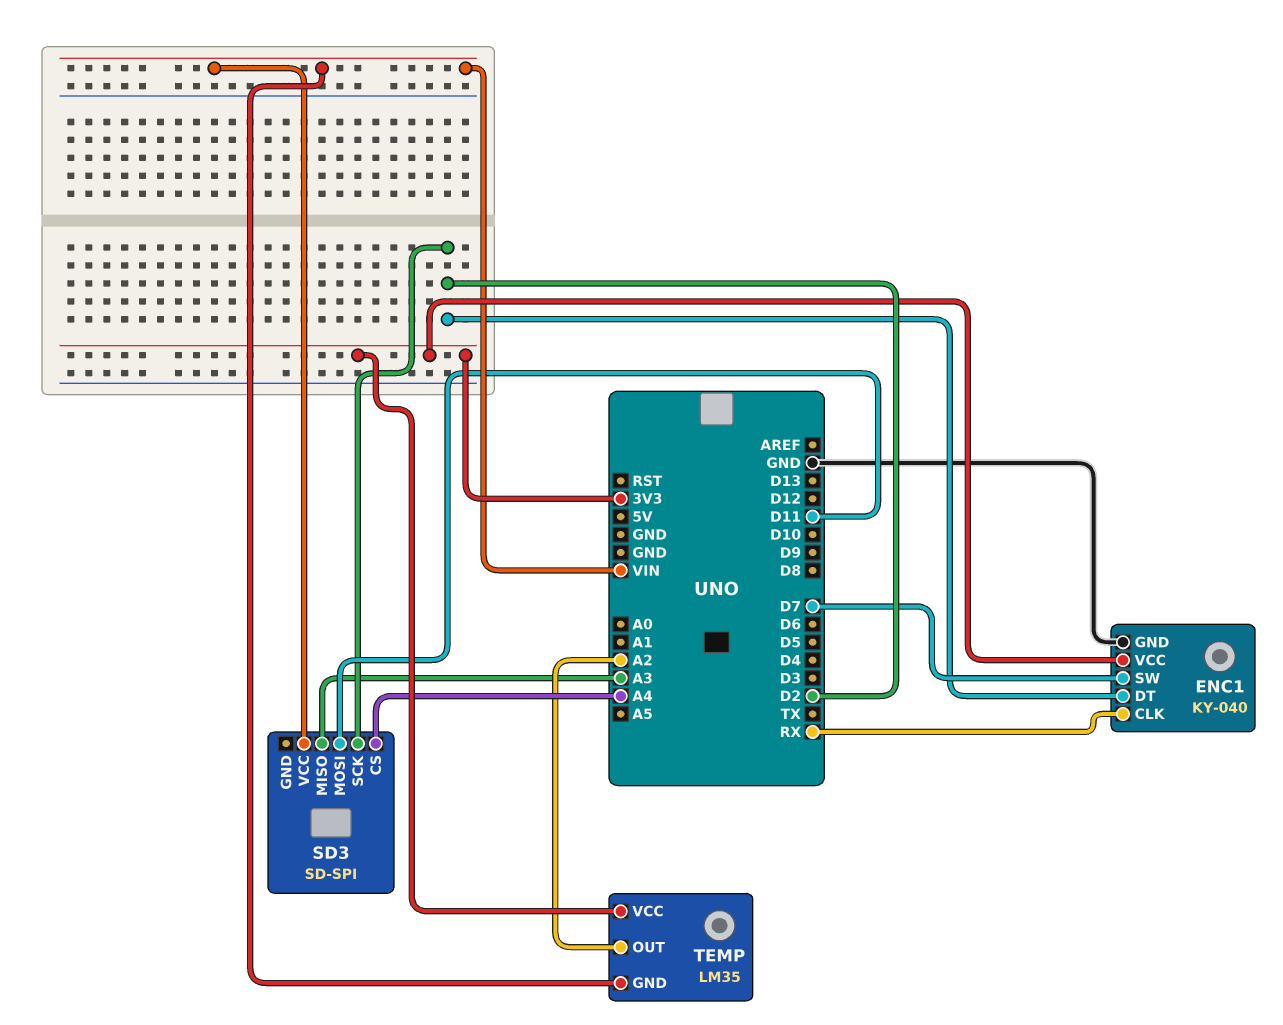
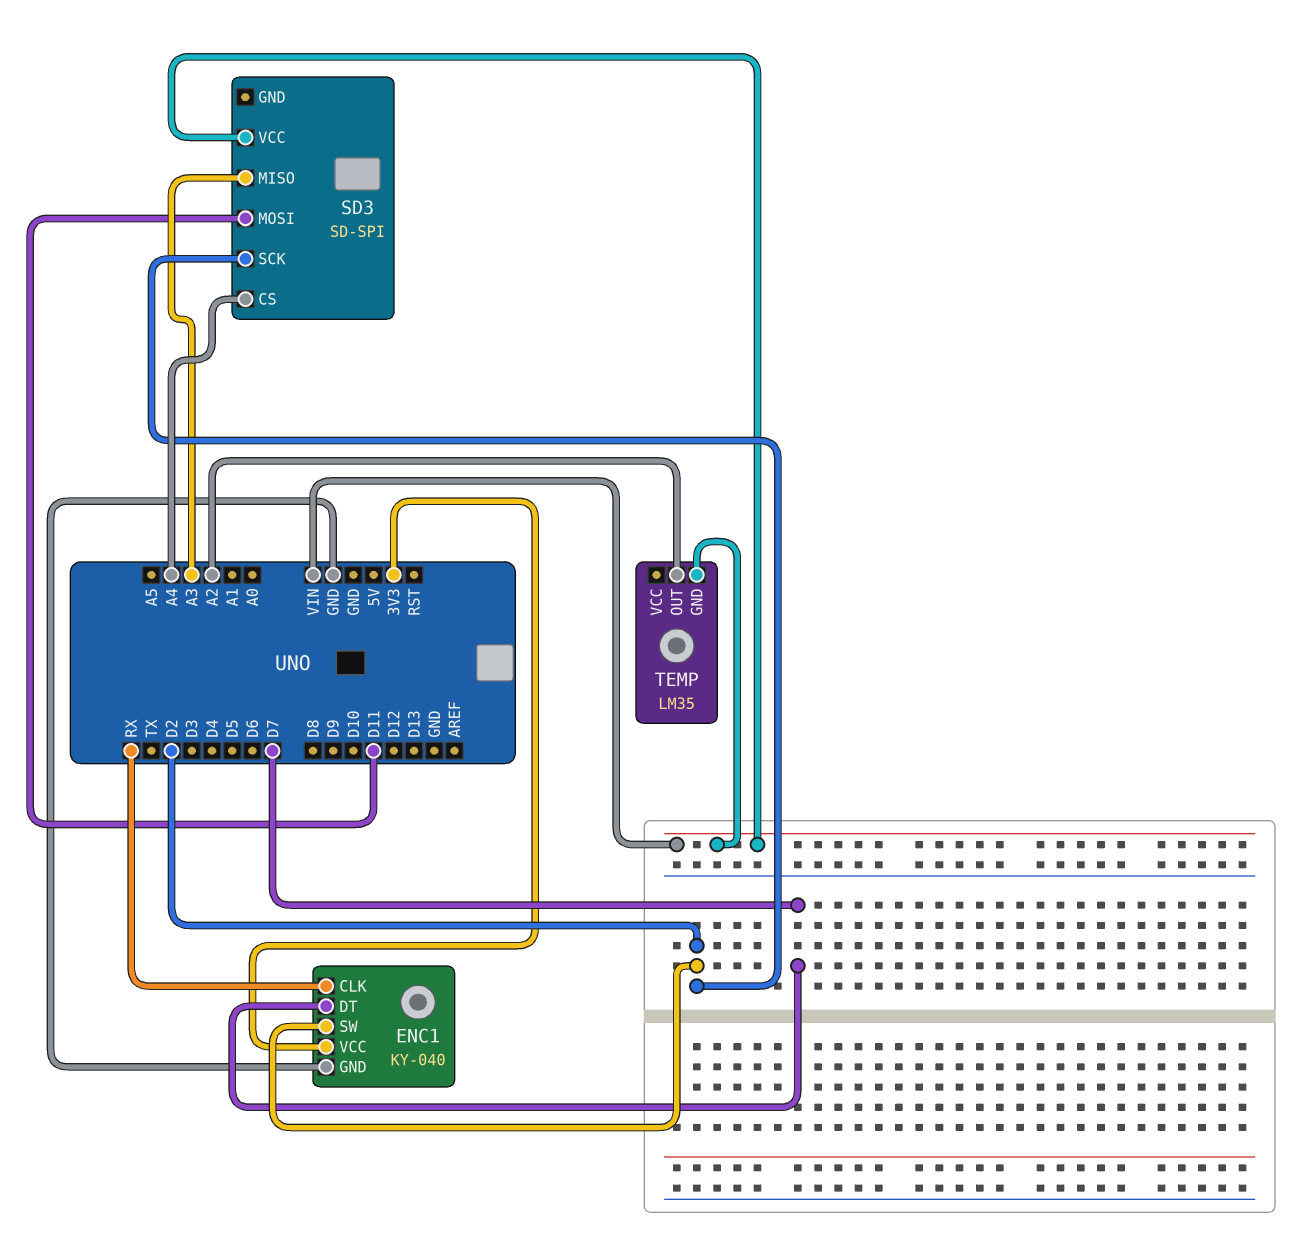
ENC1 pin DT: D2 -> D7
ENC1 pin SW: D7 -> D2
TEMP pin VCC: 3V3 -> none

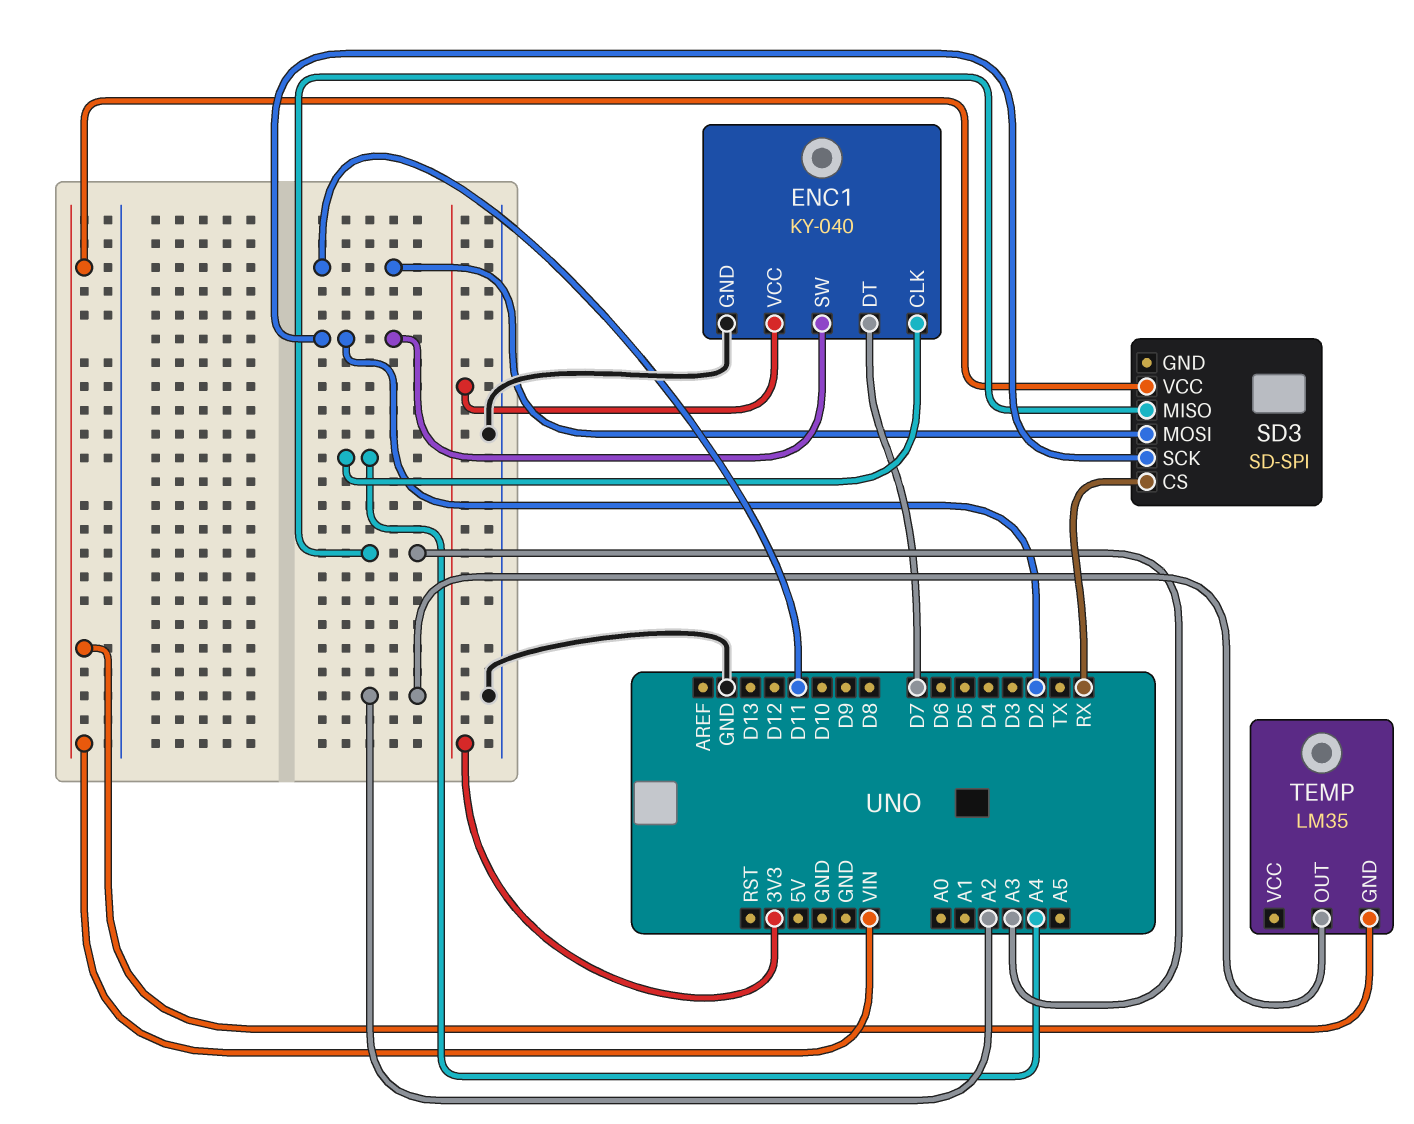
ENC1 pin CLK: RX -> A4
SD3 pin CS: A4 -> RX

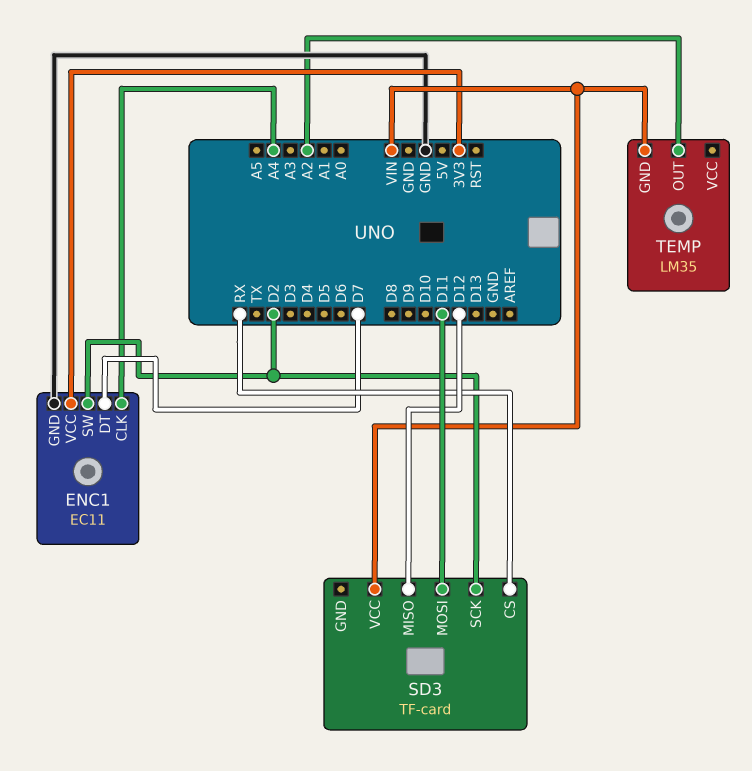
ENC1: KY-040 -> EC11
SD3: SD-SPI -> TF-card
SD3 pin MISO: A3 -> D12

